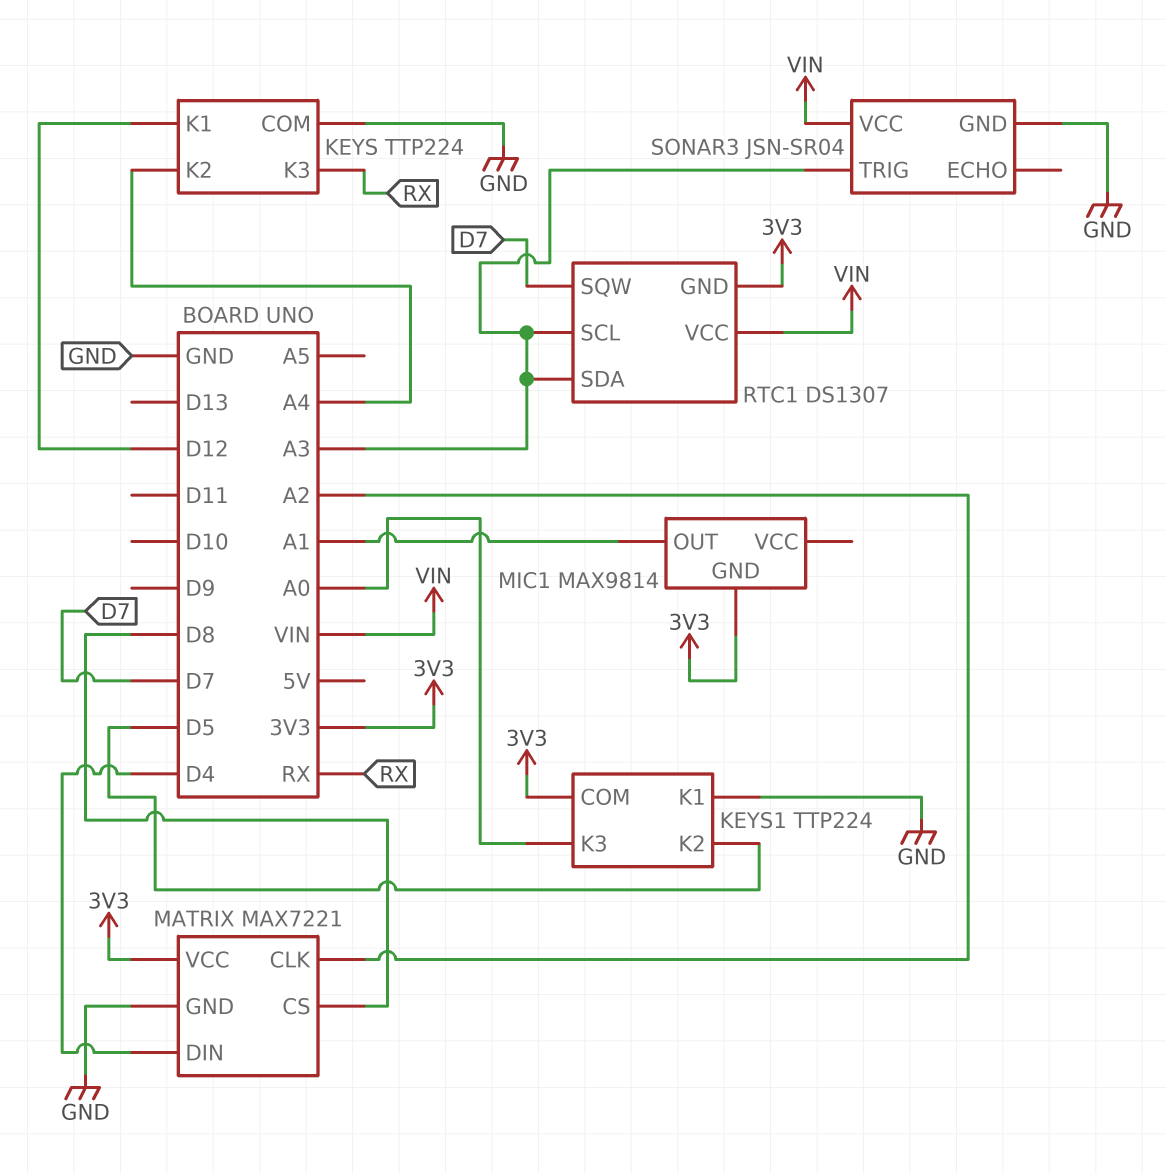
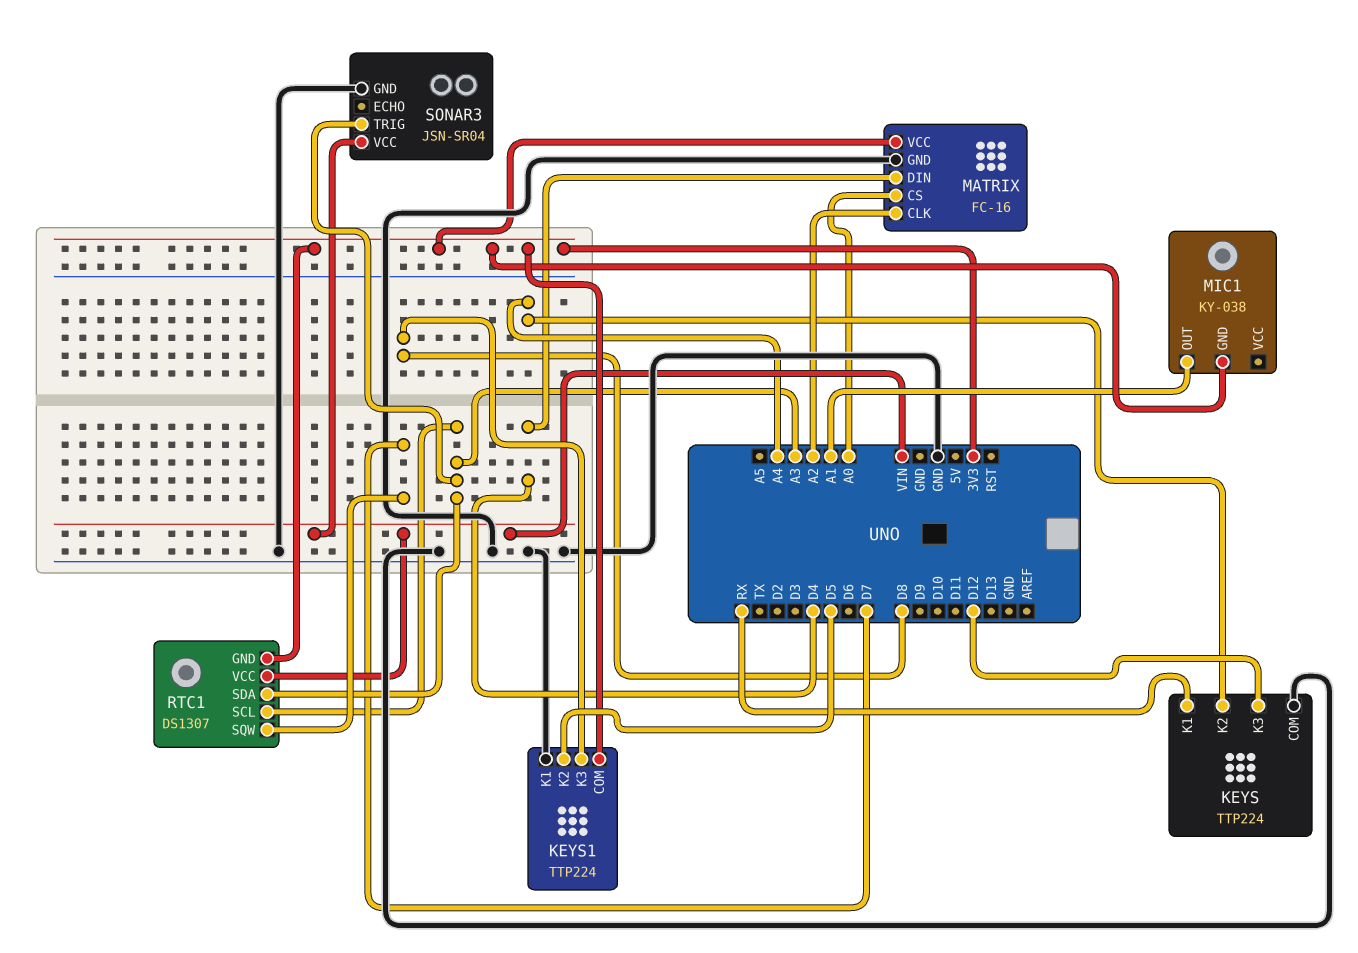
KEYS pin K1: D12 -> RX
KEYS pin K3: RX -> D12
KEYS1 pin K3: A0 -> D8
MATRIX: MAX7221 -> FC-16
MATRIX pin CS: D8 -> A0
MIC1: MAX9814 -> KY-038

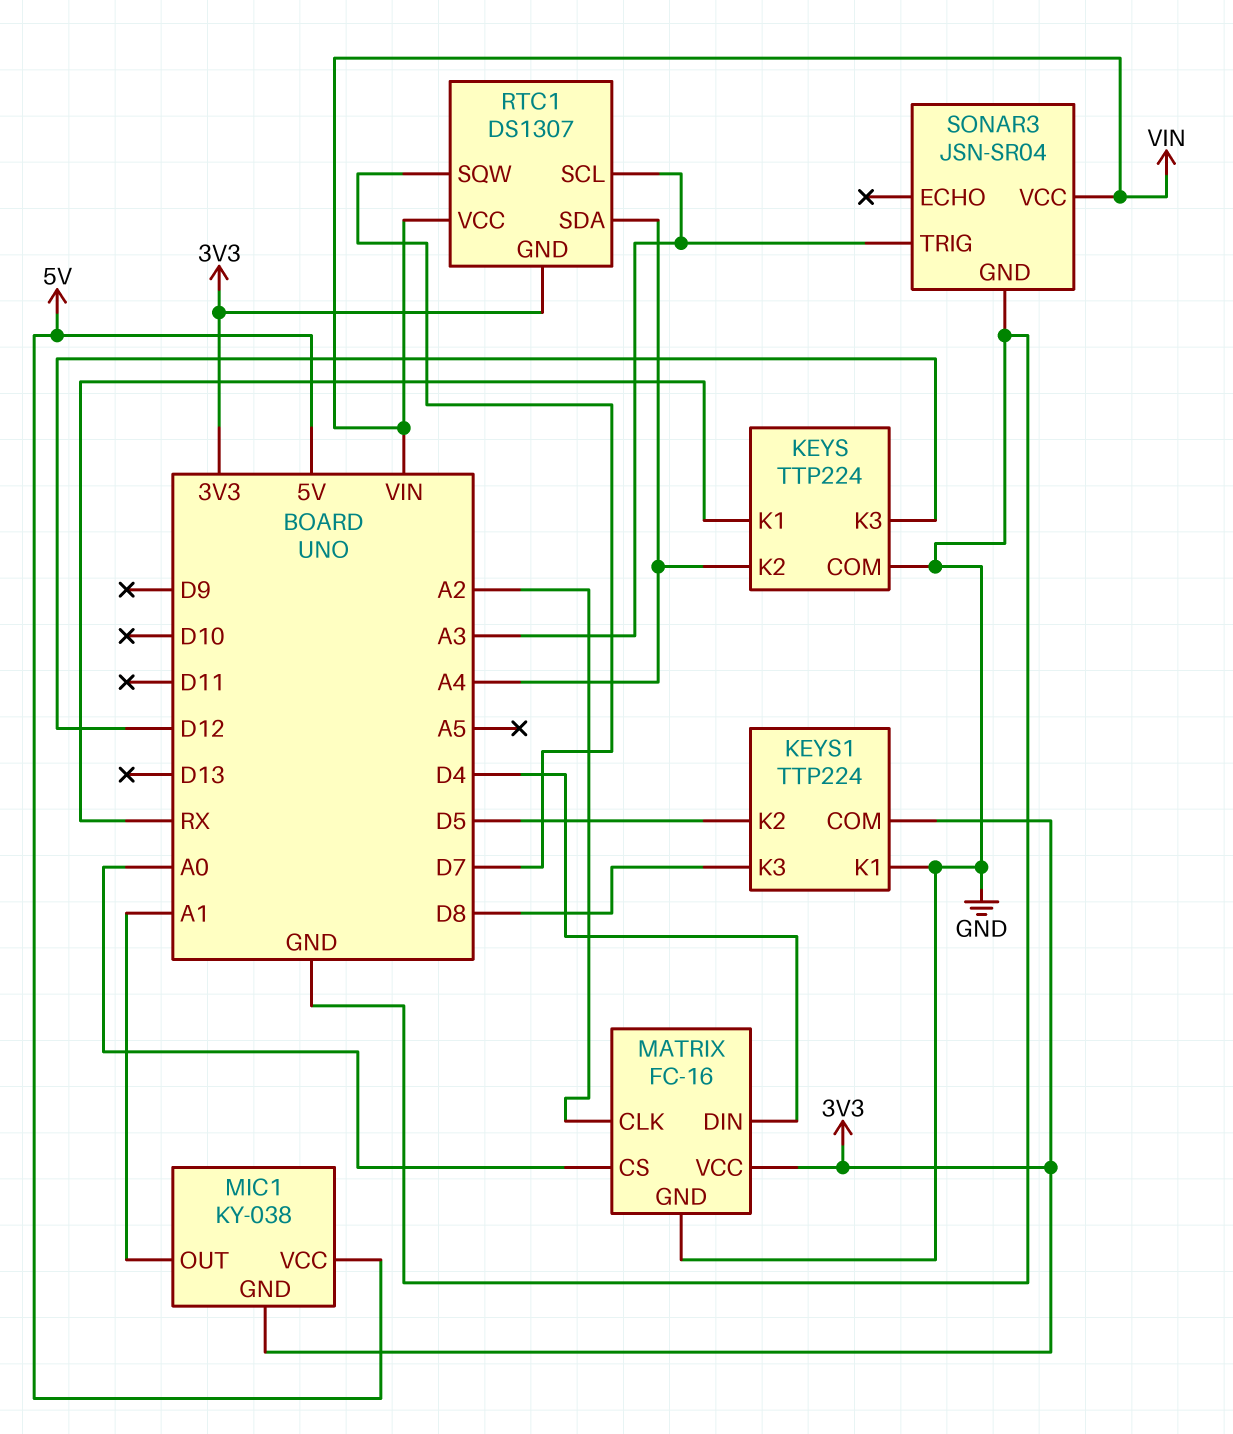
MIC1 pin VCC: none -> 5V
RTC1 pin SDA: A3 -> A4

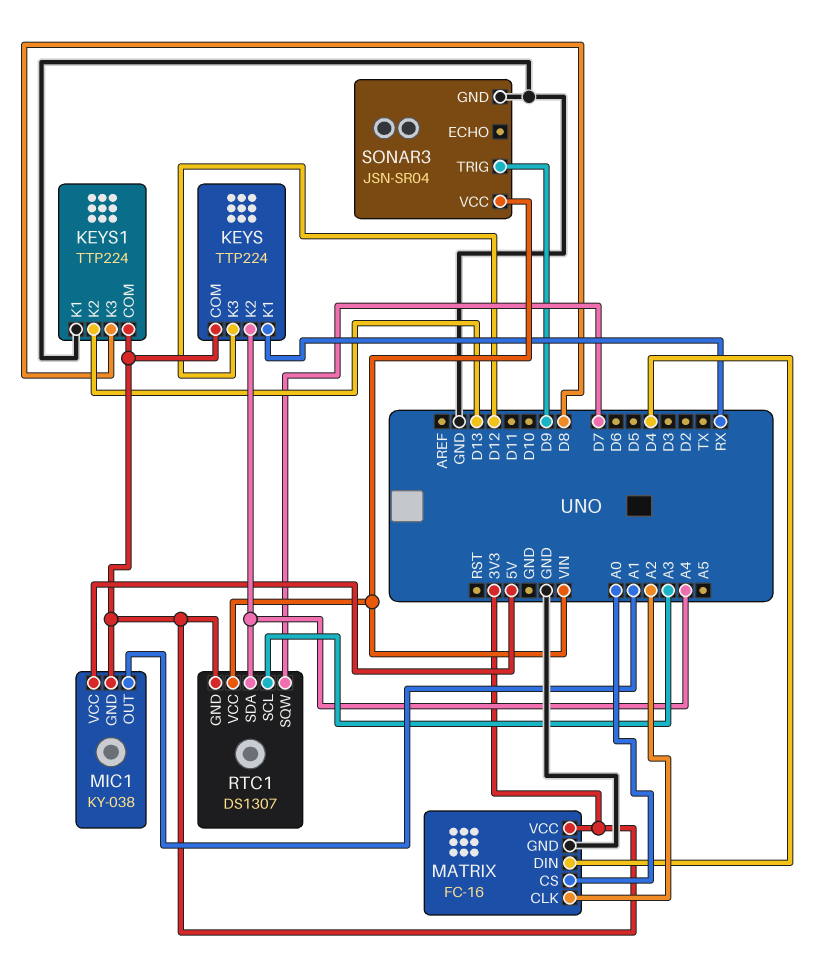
KEYS pin COM: GND -> 3V3
KEYS1 pin K2: D5 -> D13
SONAR3 pin TRIG: A3 -> D9

